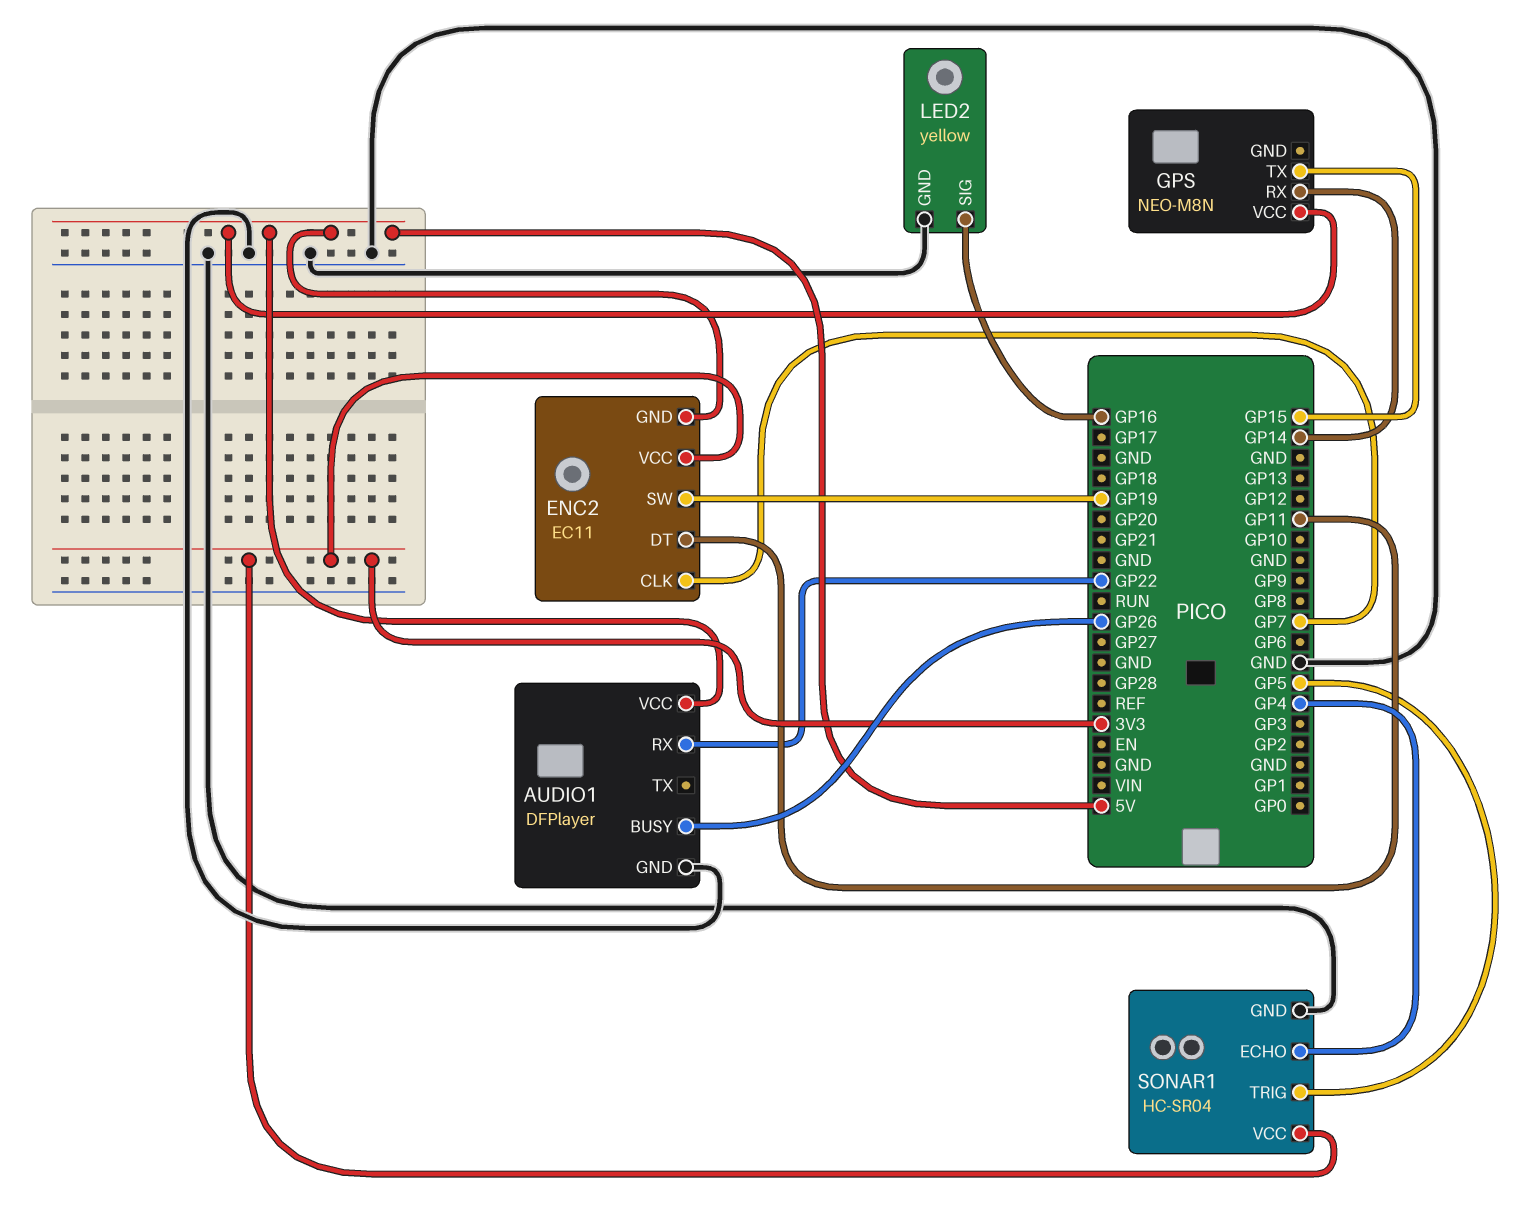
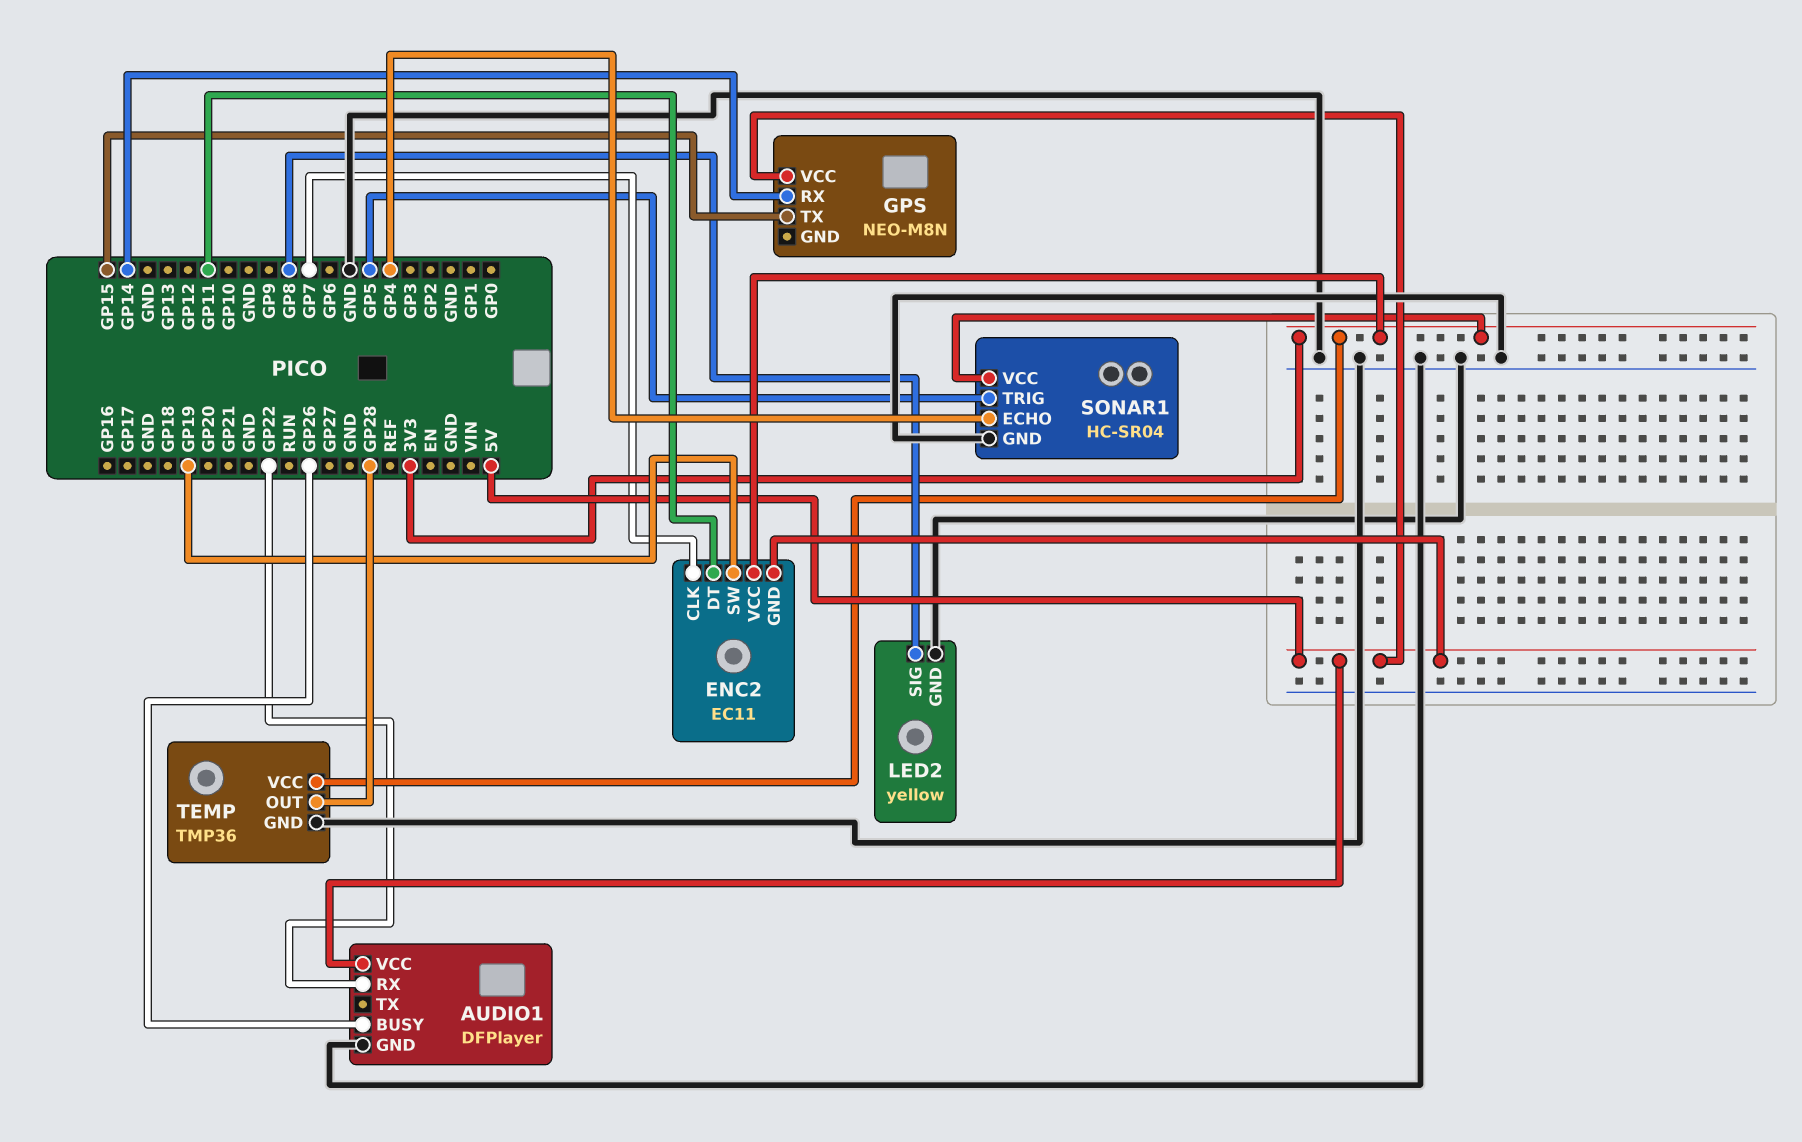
LED2 pin SIG: GP16 -> GP8
TEMP: none -> TMP36
TEMP pin GND: none -> GND
TEMP pin OUT: none -> GP28
TEMP pin VCC: none -> 3V3

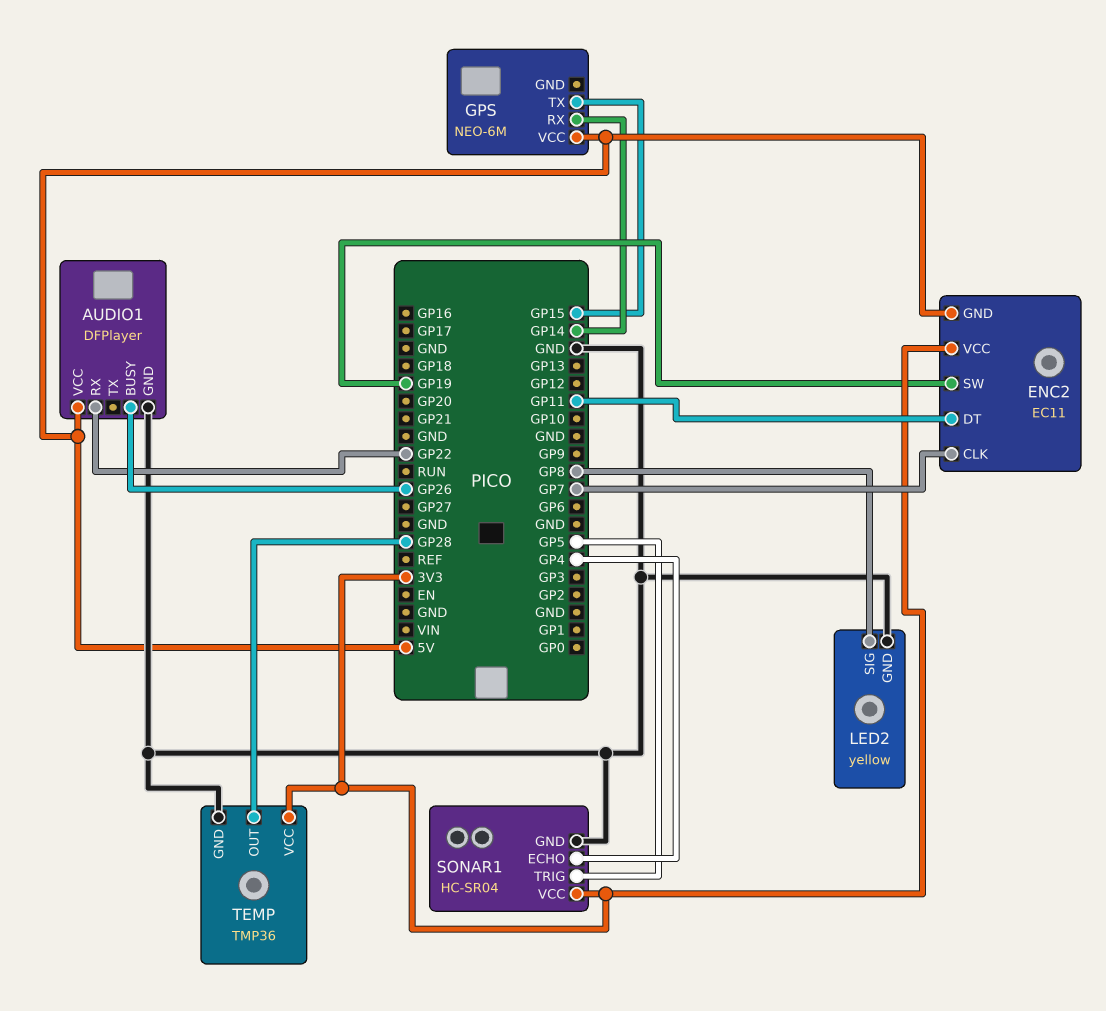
GPS: NEO-M8N -> NEO-6M

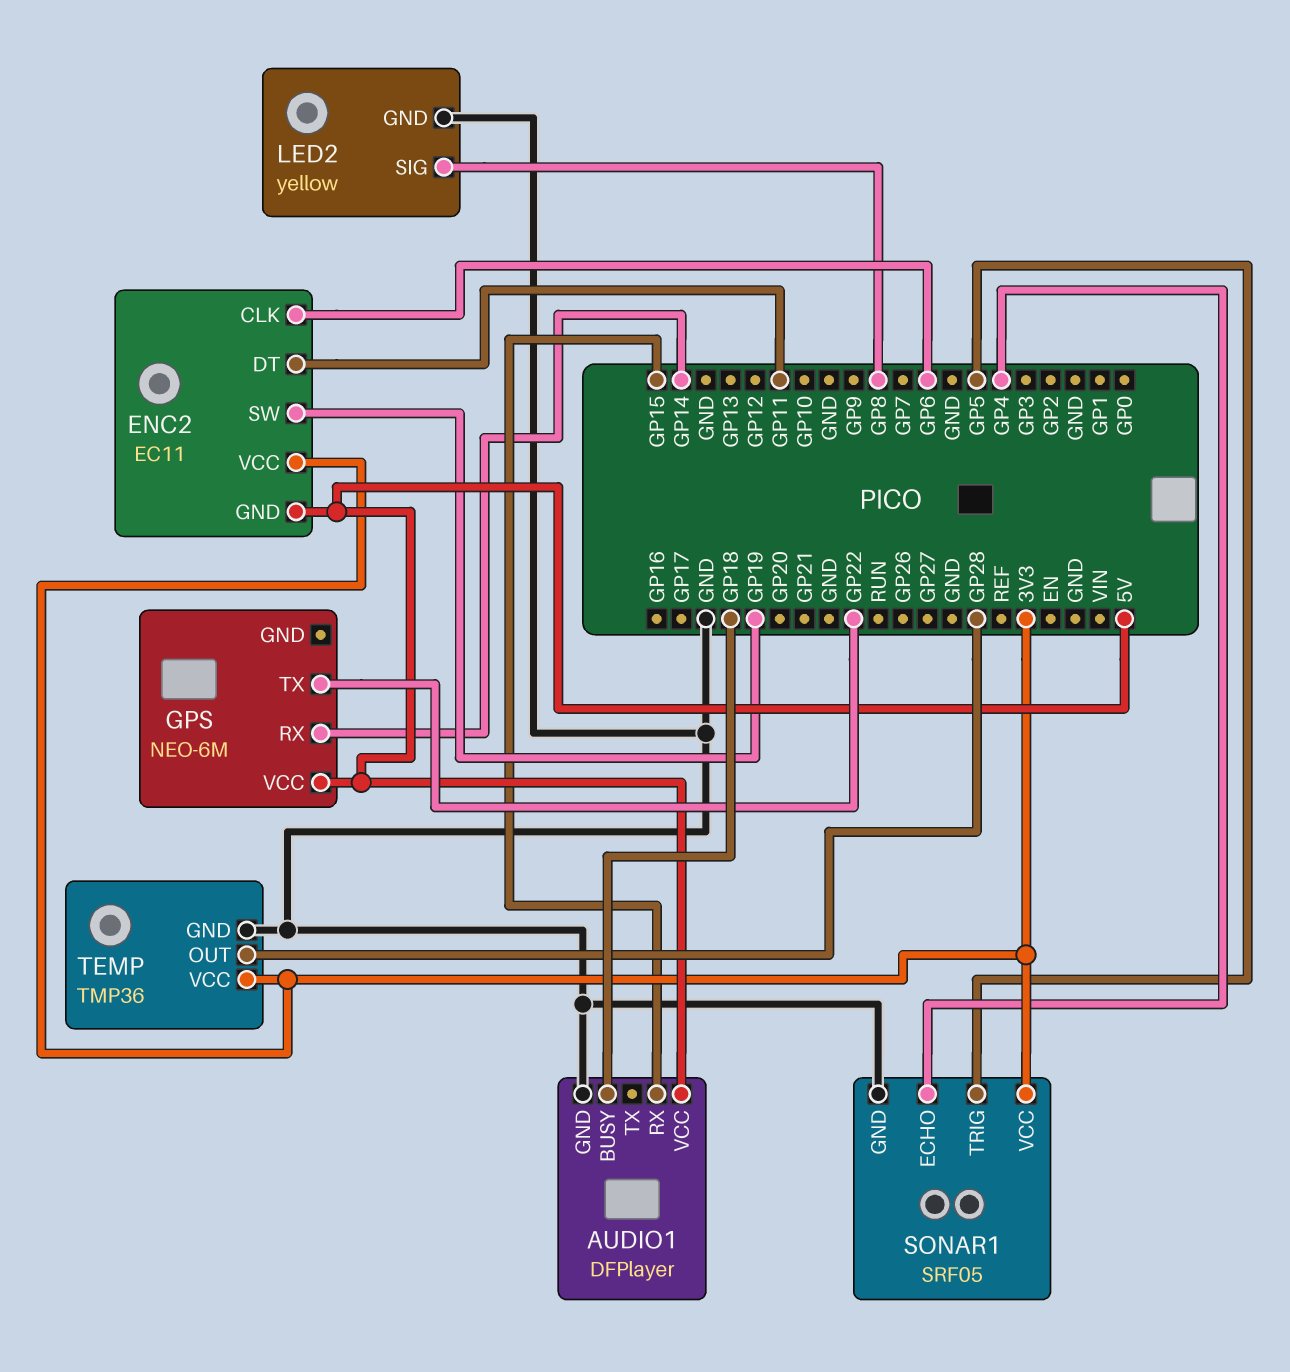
AUDIO1 pin BUSY: GP26 -> GP18
AUDIO1 pin RX: GP22 -> GP15
ENC2 pin CLK: GP7 -> GP6
GPS pin TX: GP15 -> GP22
SONAR1: HC-SR04 -> SRF05

